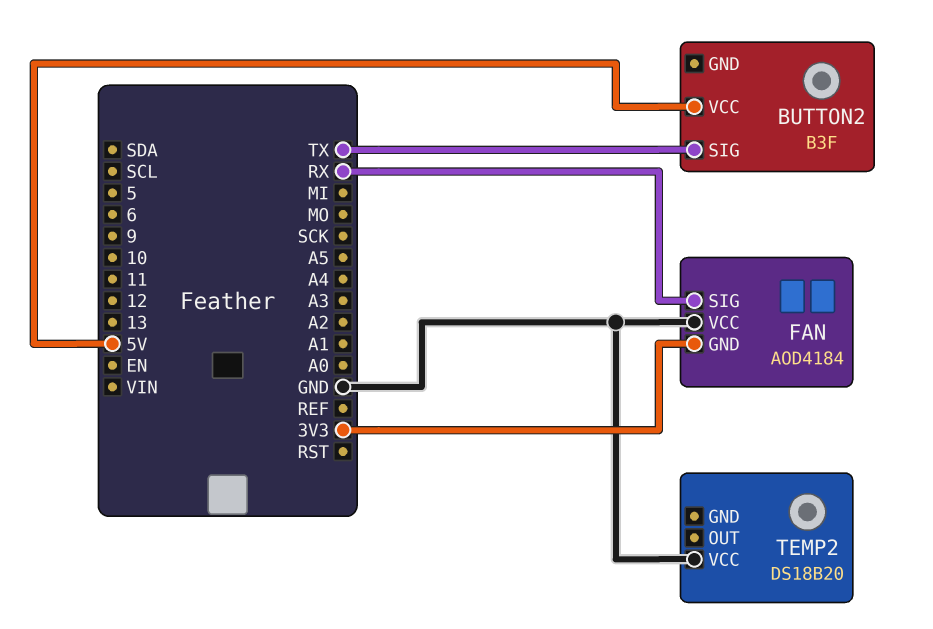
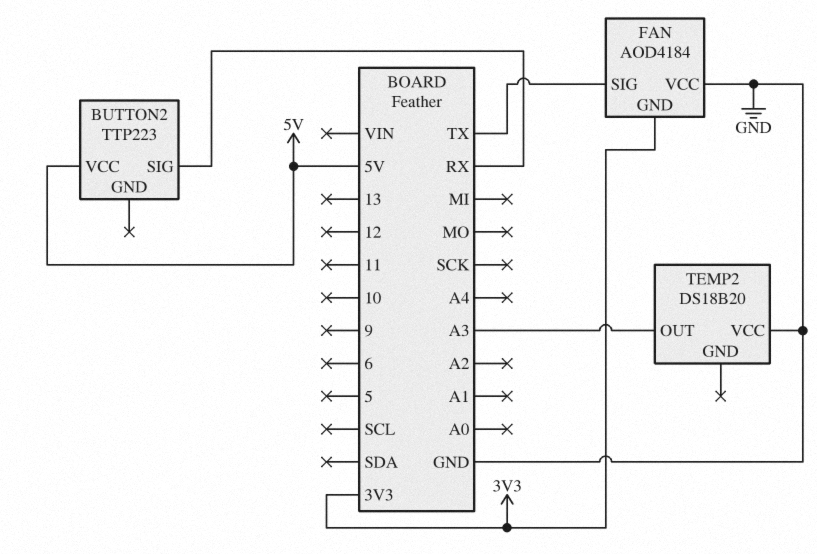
BUTTON2: B3F -> TTP223
BUTTON2 pin SIG: TX -> RX
FAN pin SIG: RX -> TX
TEMP2 pin OUT: none -> A3

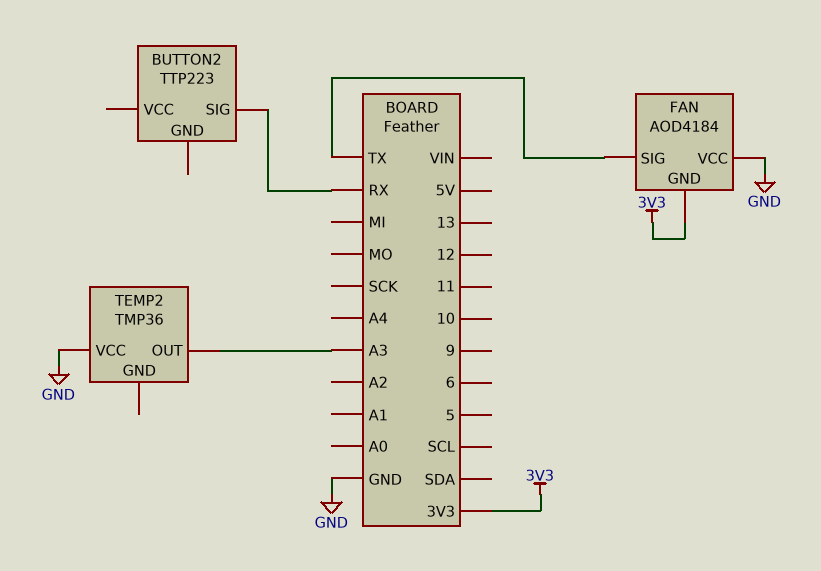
BUTTON2 pin VCC: 5V -> none
TEMP2: DS18B20 -> TMP36

